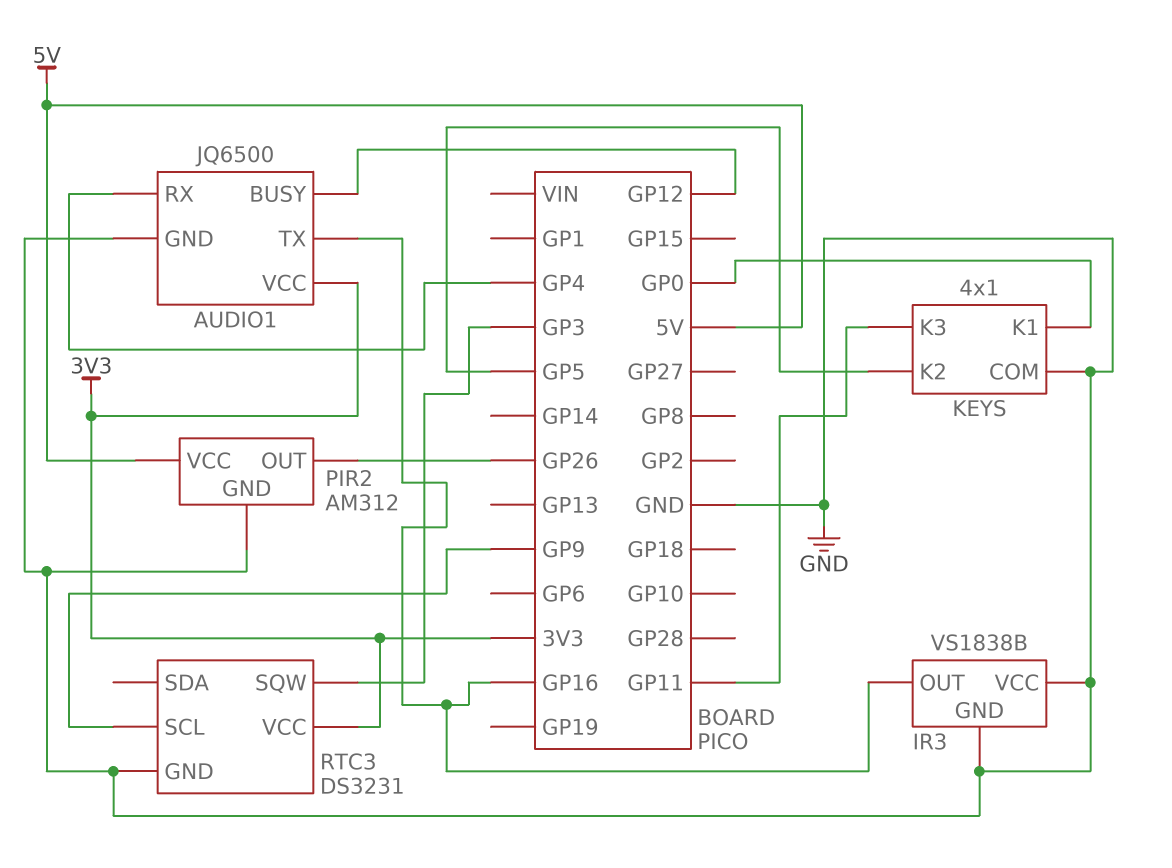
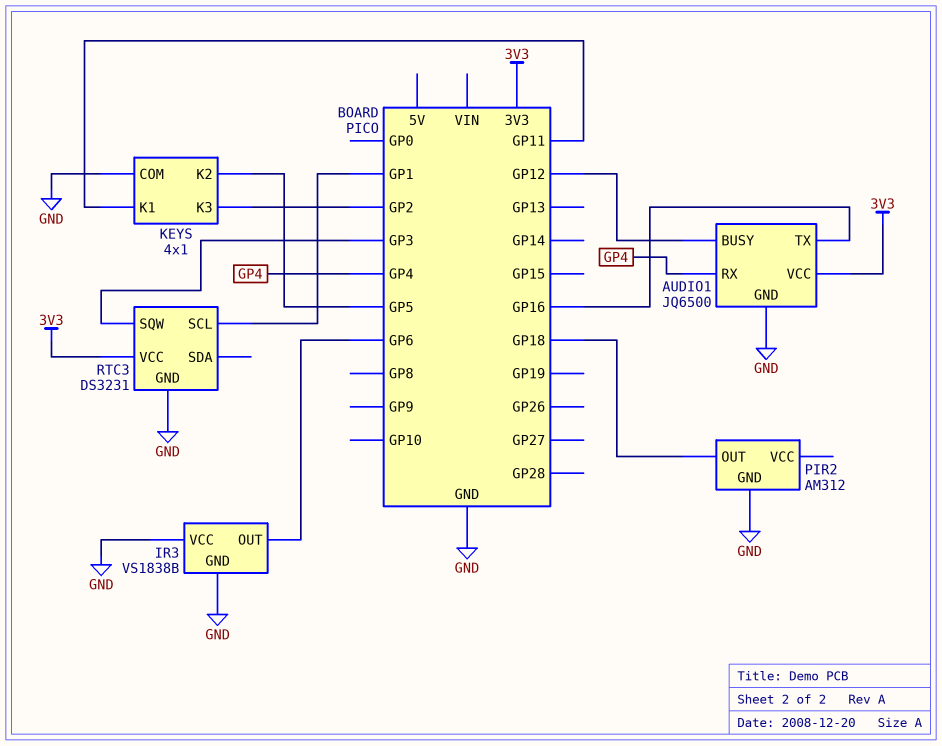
IR3 pin OUT: GP16 -> GP6
KEYS pin K1: GP0 -> GP11
KEYS pin K3: GP11 -> GP2
PIR2 pin OUT: GP26 -> GP18
PIR2 pin VCC: 5V -> none
RTC3 pin SCL: GP9 -> GP1

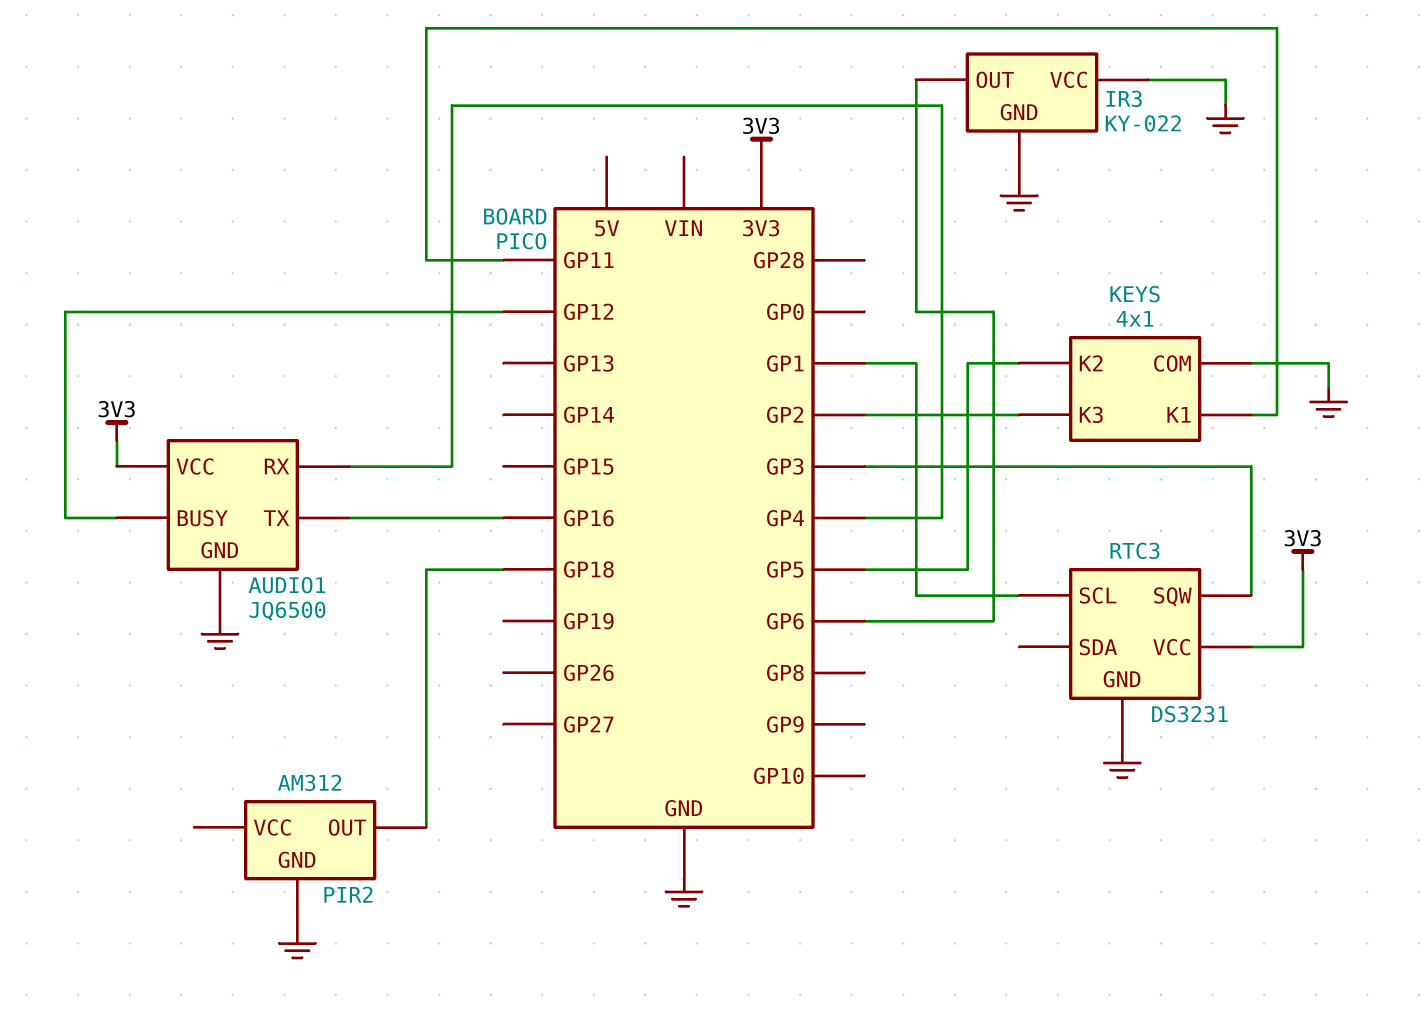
IR3: VS1838B -> KY-022

